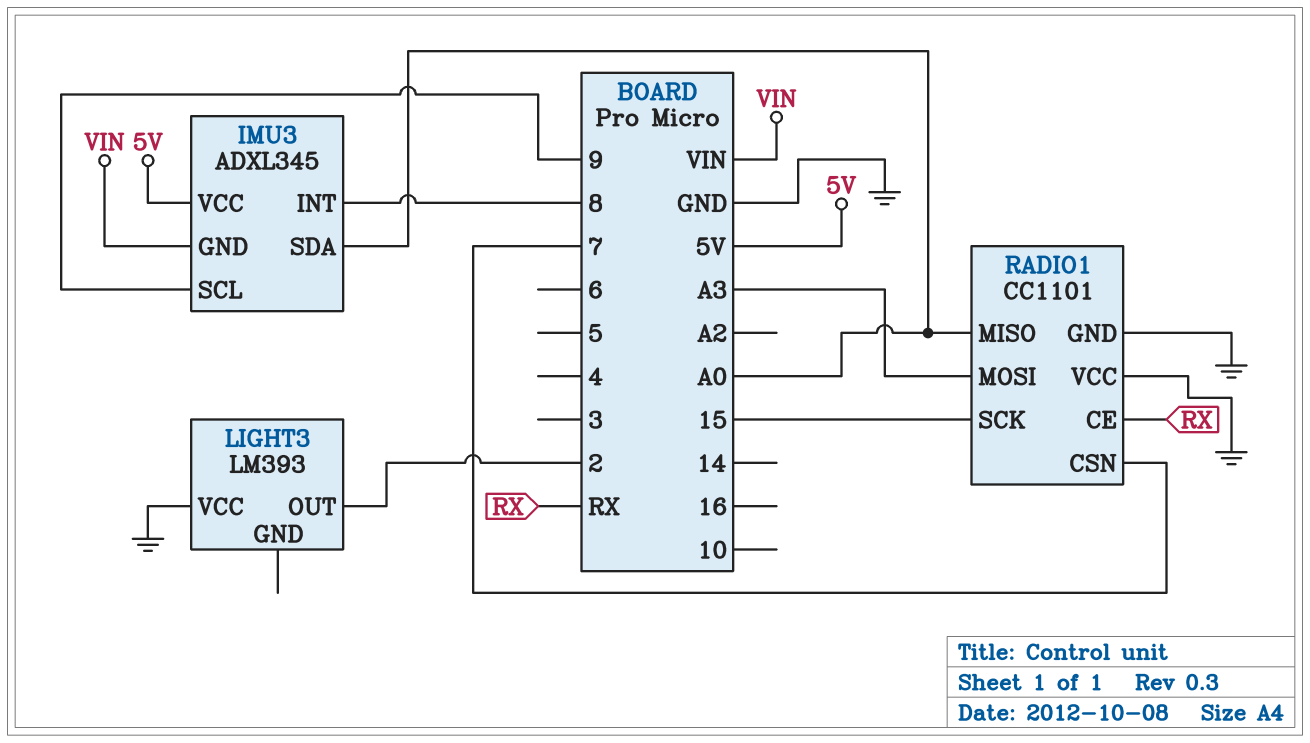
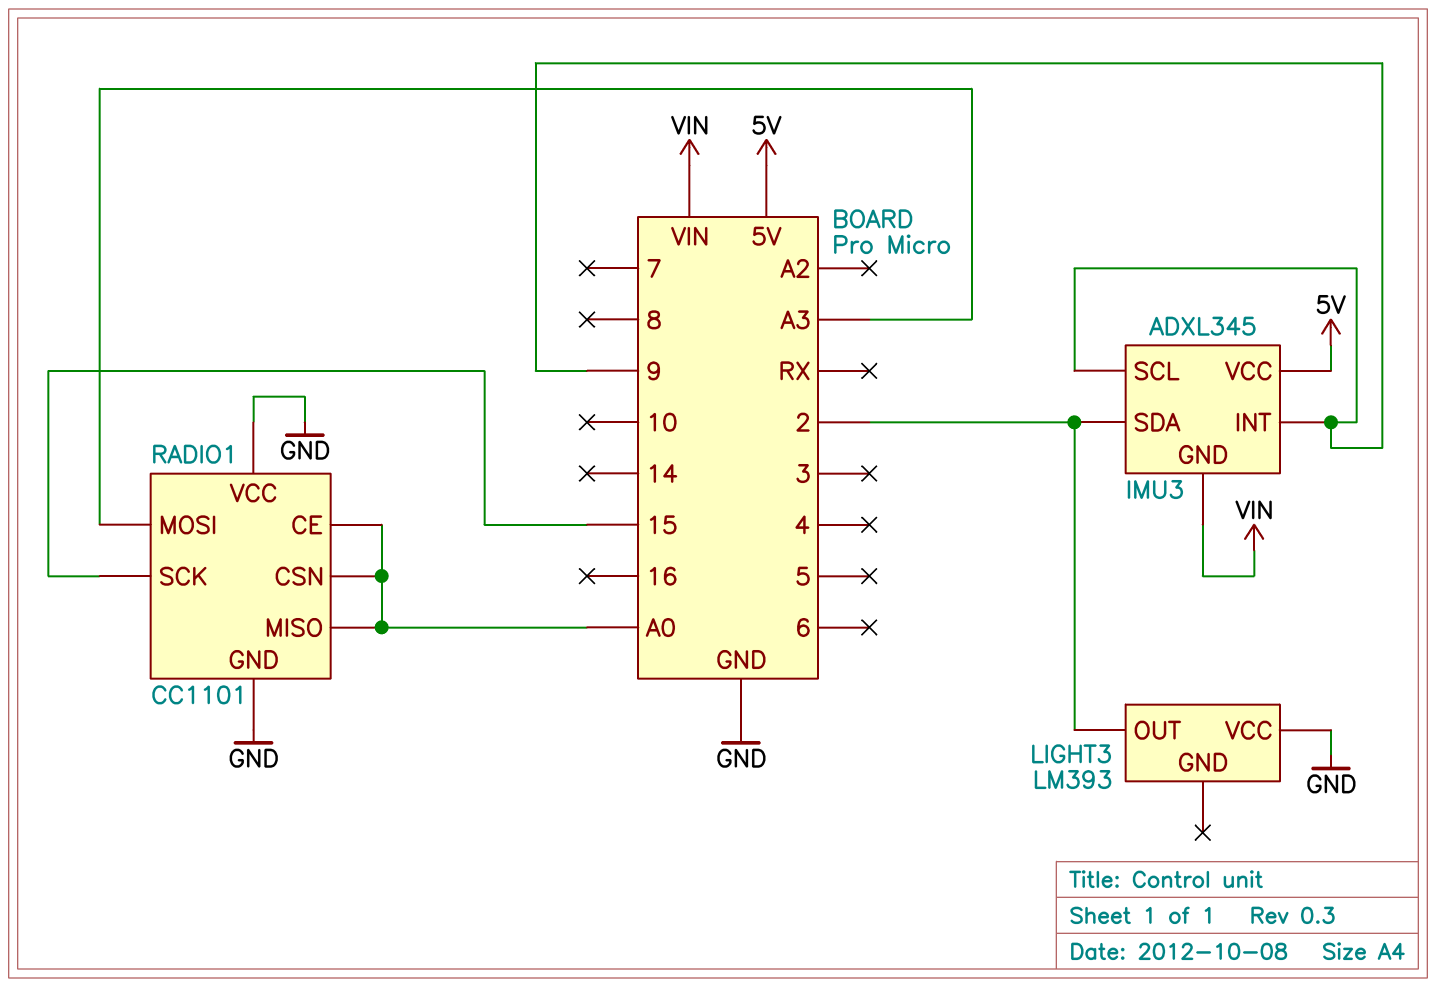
IMU3 pin INT: 8 -> 9
IMU3 pin SDA: A0 -> 2
RADIO1 pin CE: RX -> A0
RADIO1 pin CSN: 7 -> A0

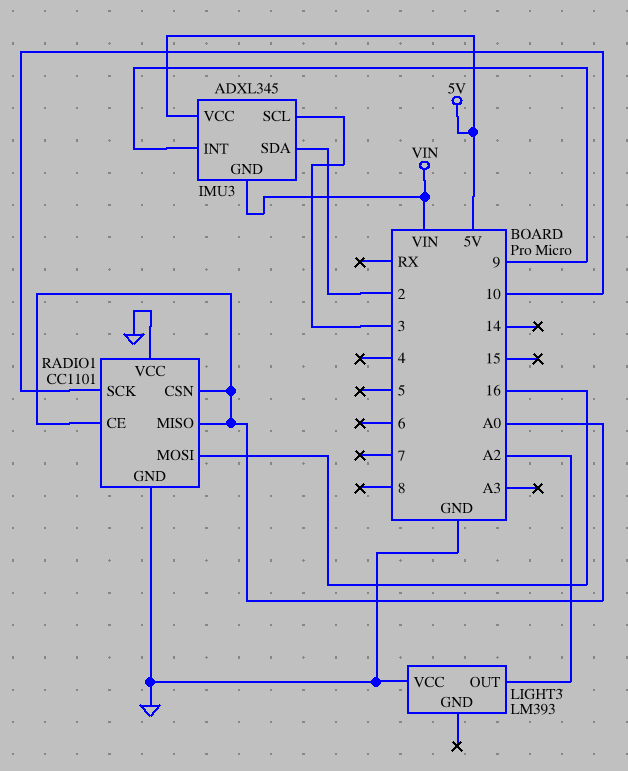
IMU3 pin SCL: 9 -> 3
LIGHT3 pin OUT: 2 -> A2
RADIO1 pin MOSI: A3 -> 16
RADIO1 pin SCK: 15 -> 10

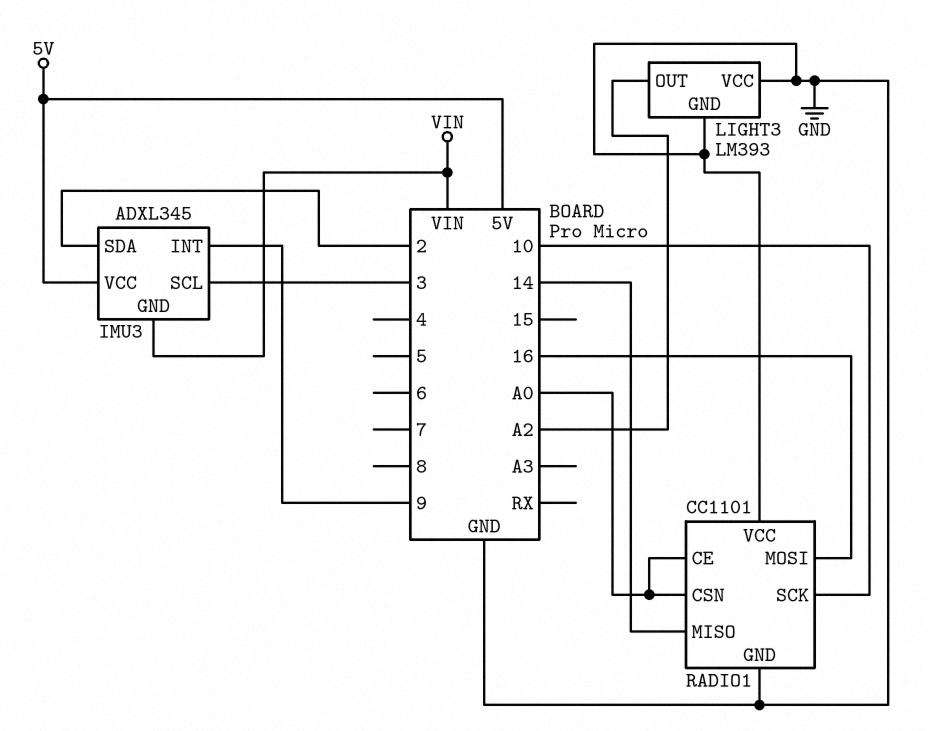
LIGHT3 pin GND: none -> GND
RADIO1 pin MISO: A0 -> 14

